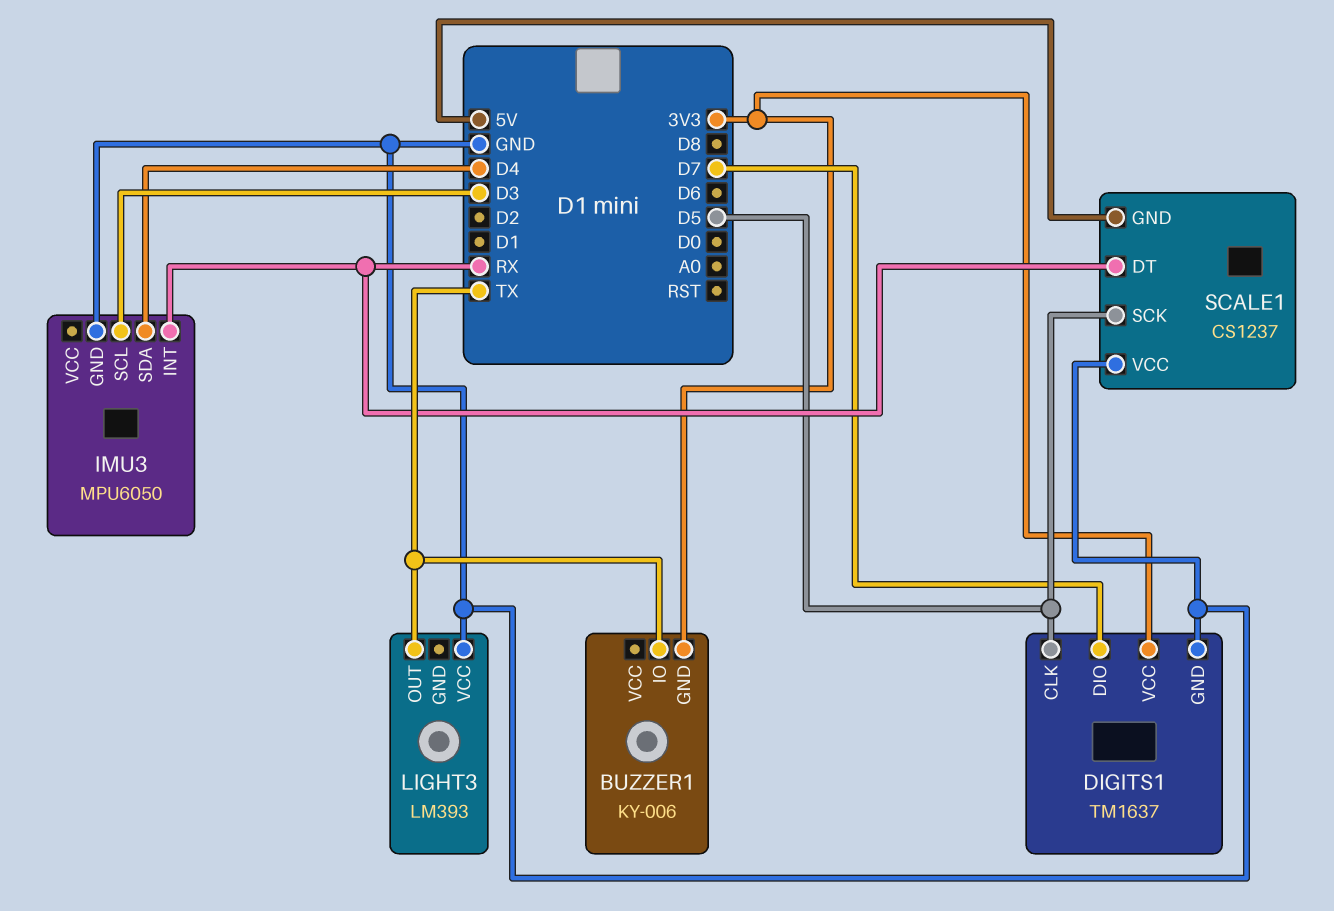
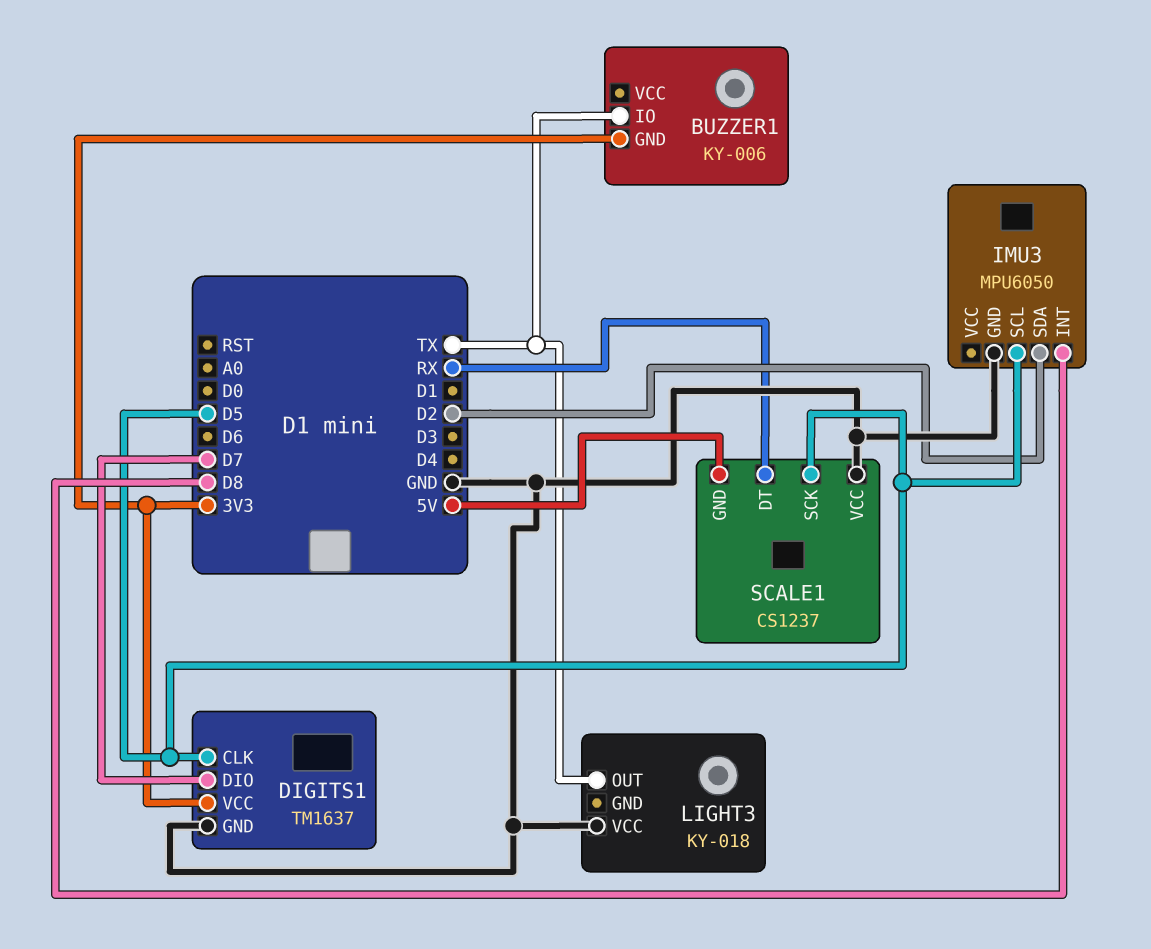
IMU3 pin INT: RX -> D8
IMU3 pin SCL: D3 -> D5
IMU3 pin SDA: D4 -> D2
LIGHT3: LM393 -> KY-018

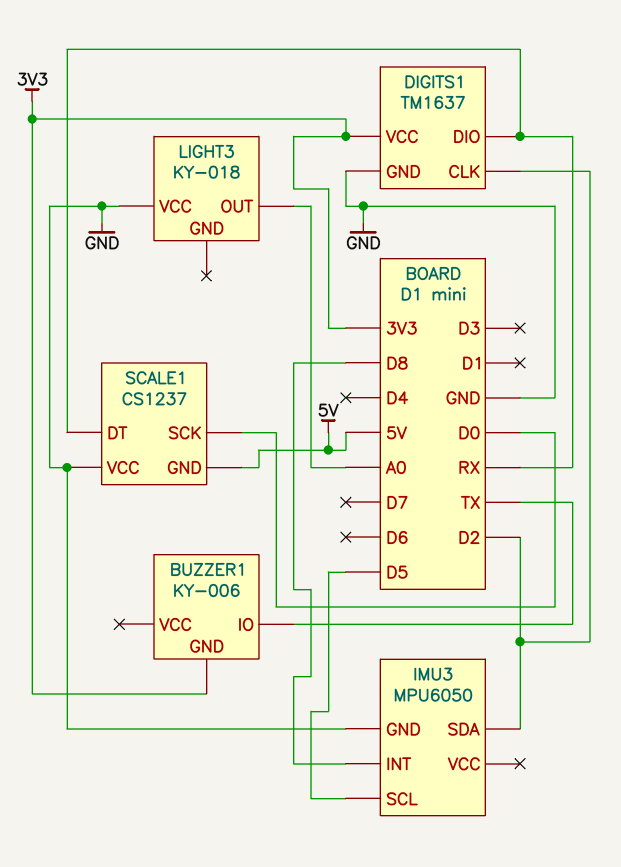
DIGITS1 pin CLK: D5 -> D2
DIGITS1 pin DIO: D7 -> RX
LIGHT3 pin OUT: TX -> A0
SCALE1 pin SCK: D5 -> D0

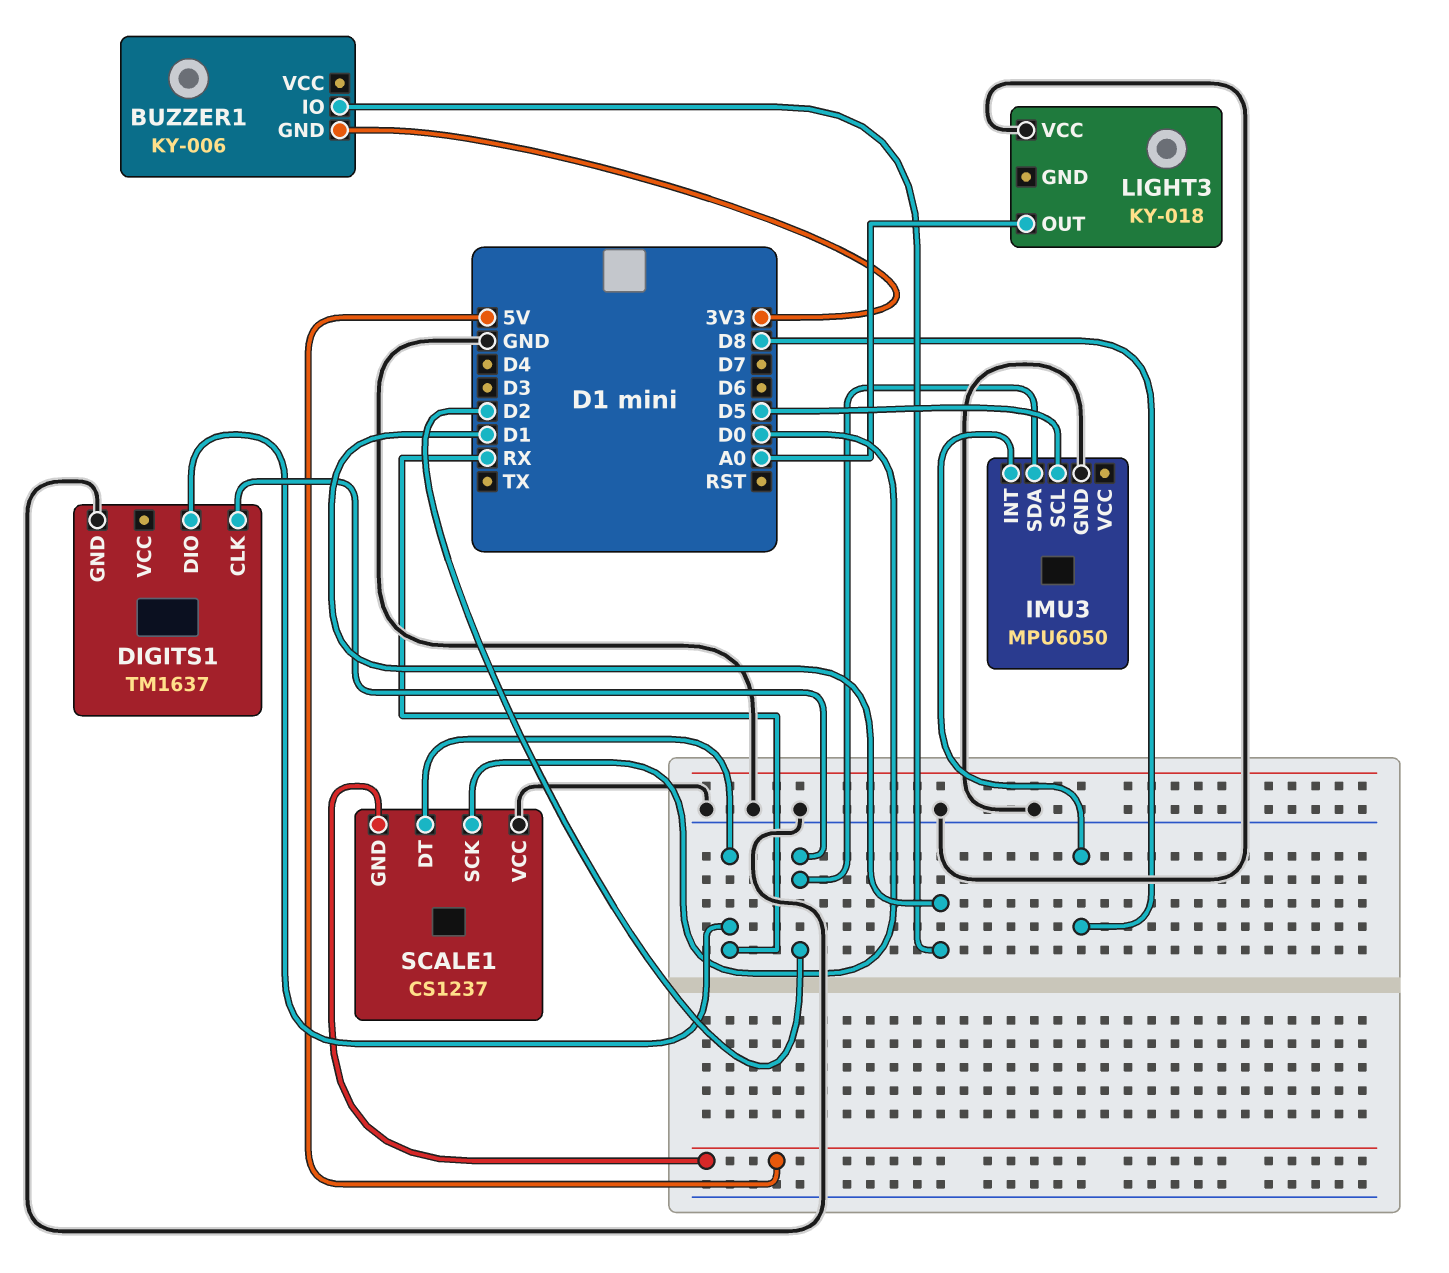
BUZZER1 pin IO: TX -> D1
DIGITS1 pin VCC: 3V3 -> none

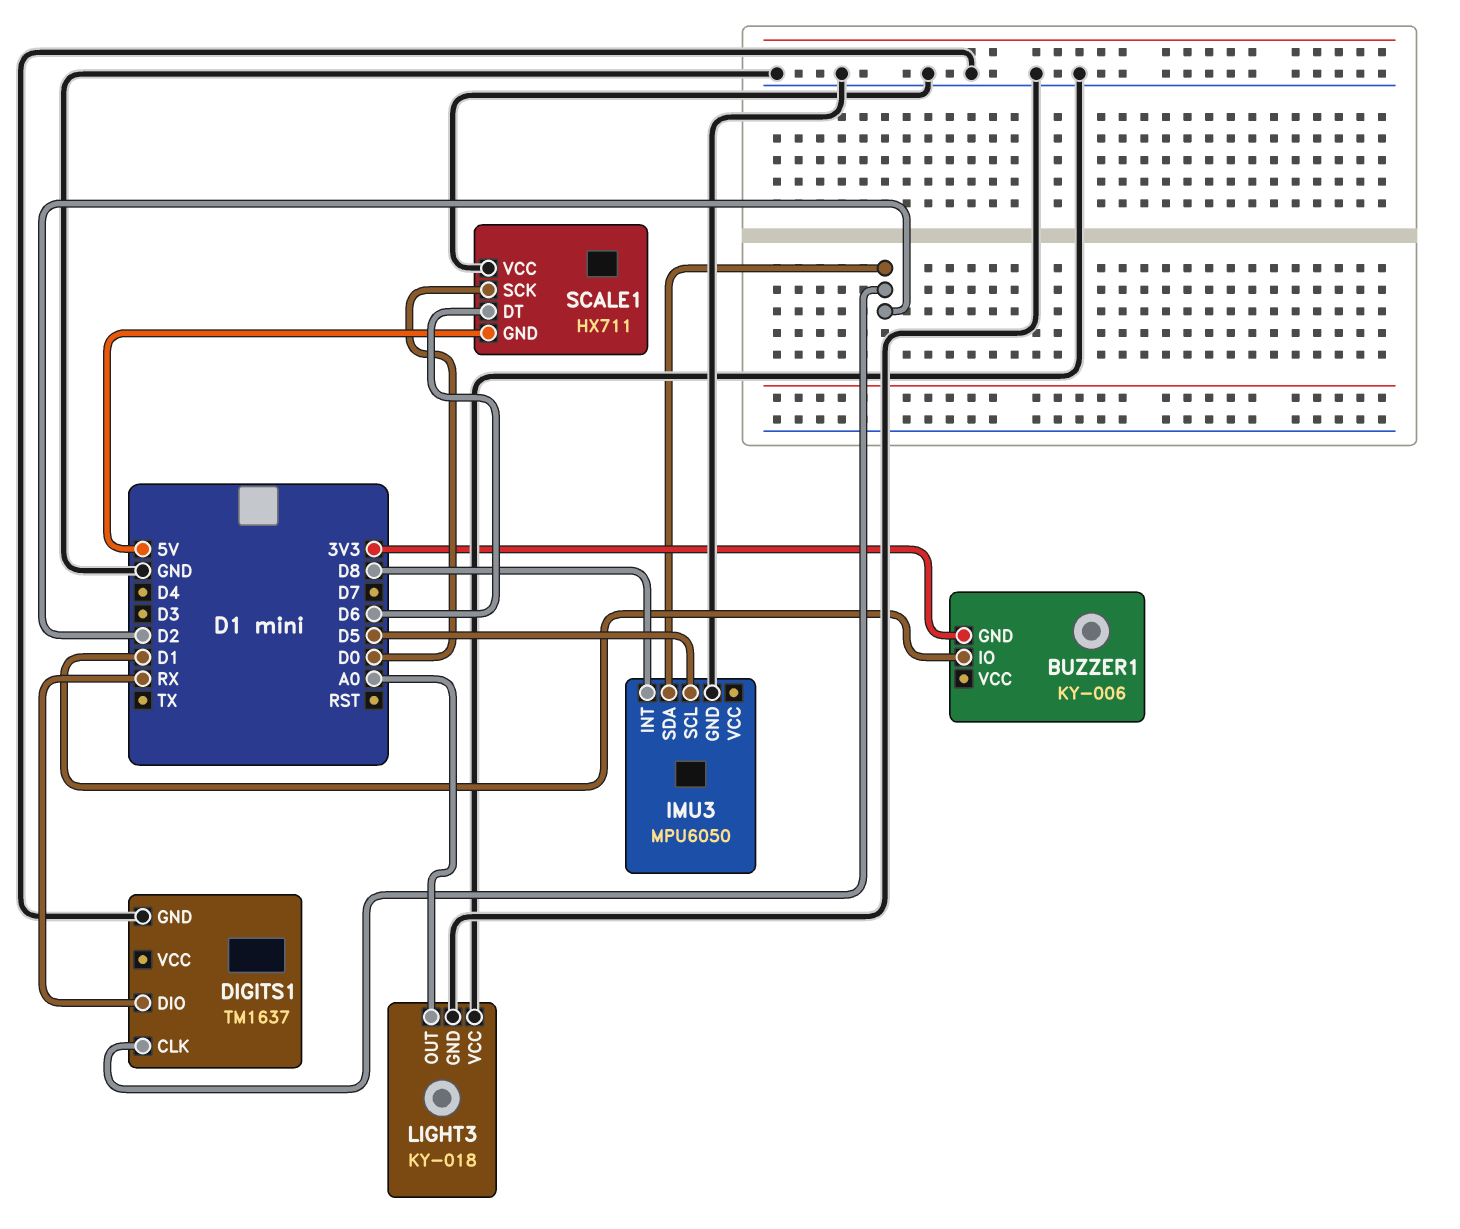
LIGHT3 pin GND: none -> GND
SCALE1: CS1237 -> HX711
SCALE1 pin DT: RX -> D6

